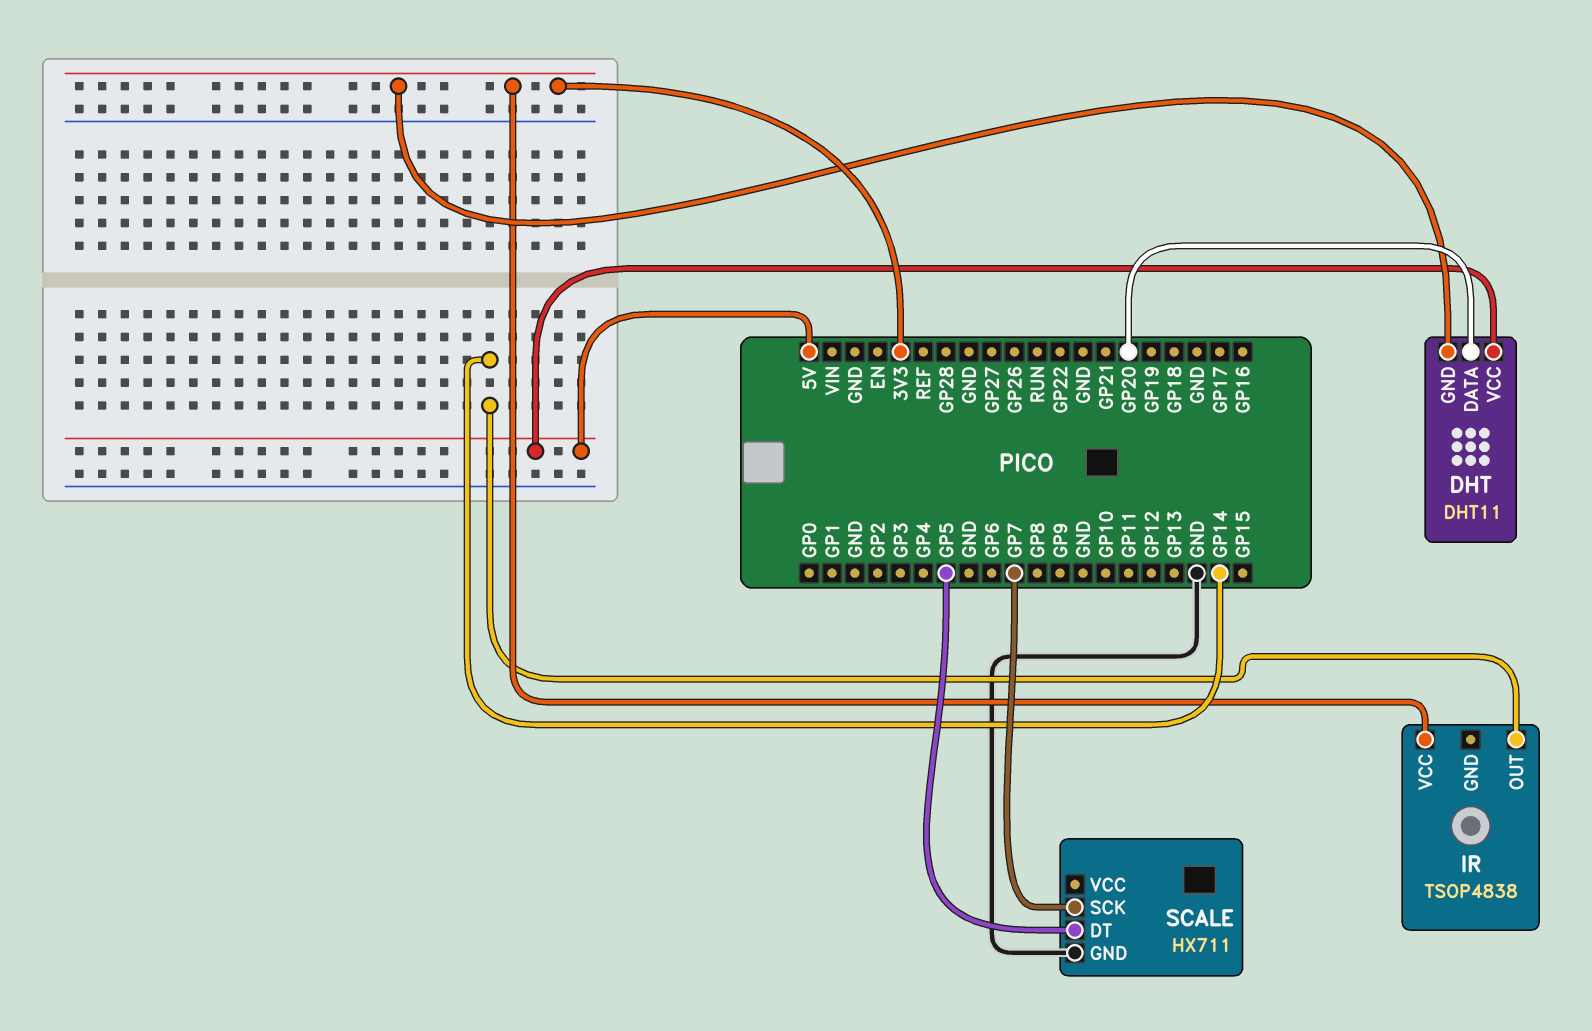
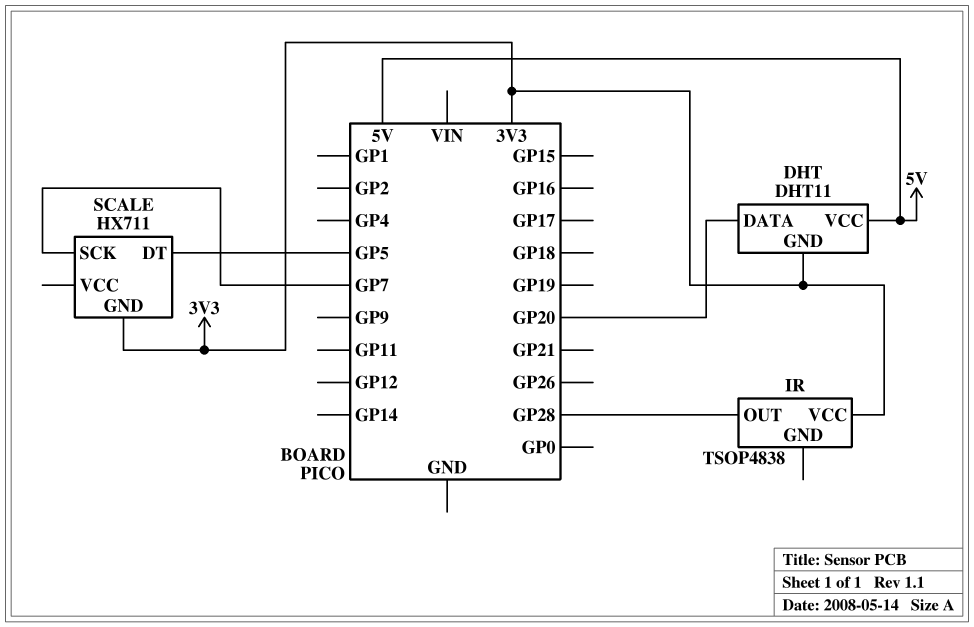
IR pin OUT: GP14 -> GP28
SCALE pin GND: GND -> 3V3

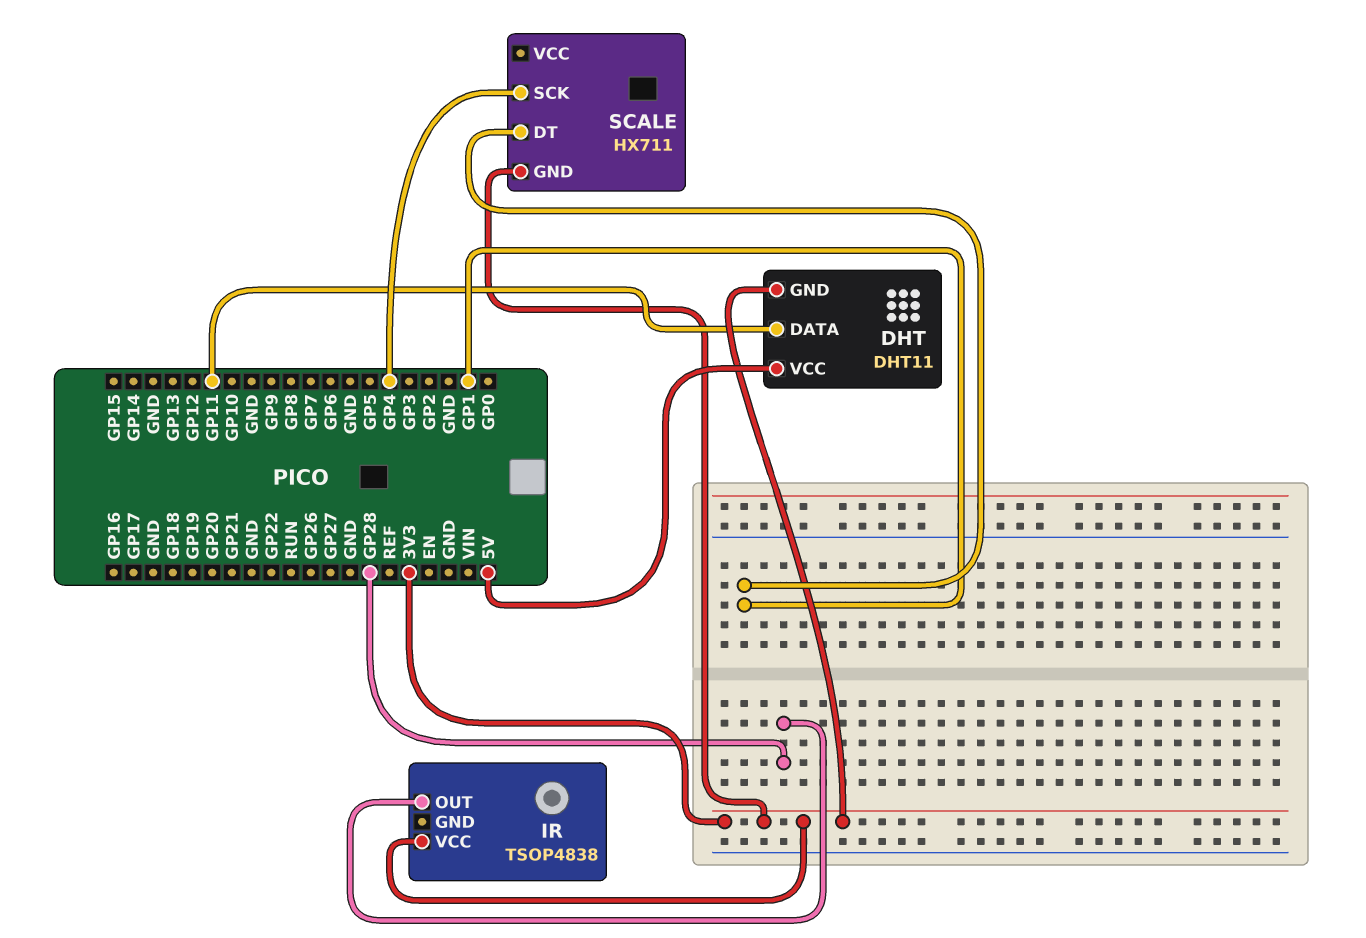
DHT pin DATA: GP20 -> GP11
SCALE pin DT: GP5 -> GP1
SCALE pin SCK: GP7 -> GP4

